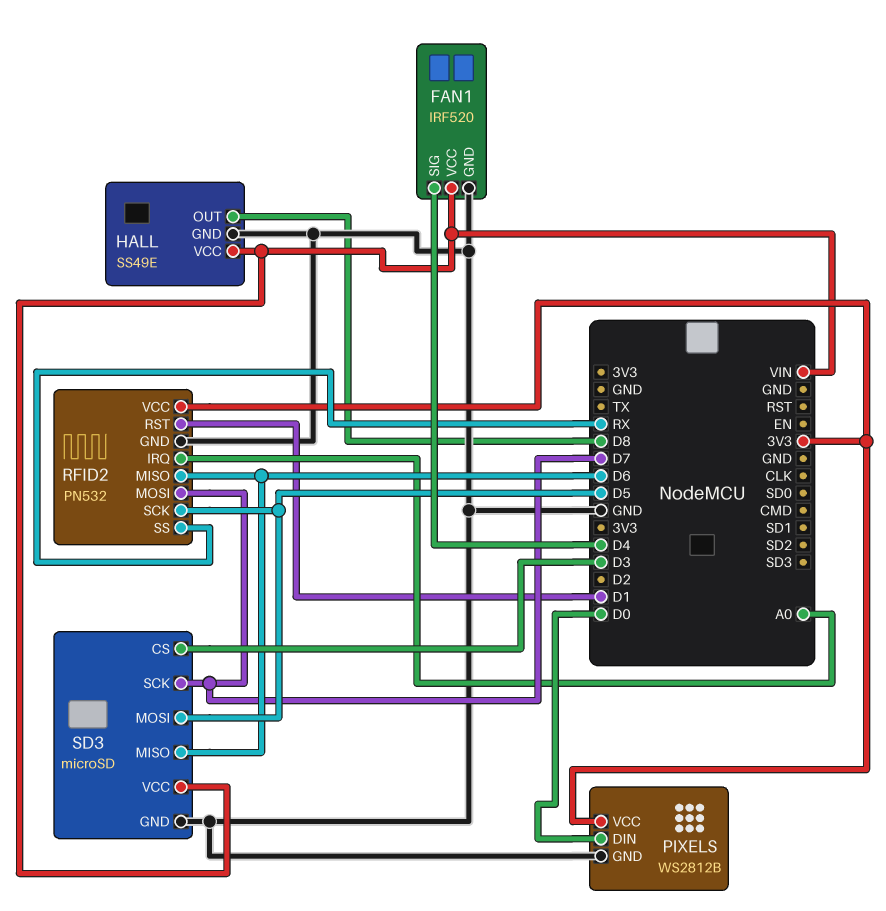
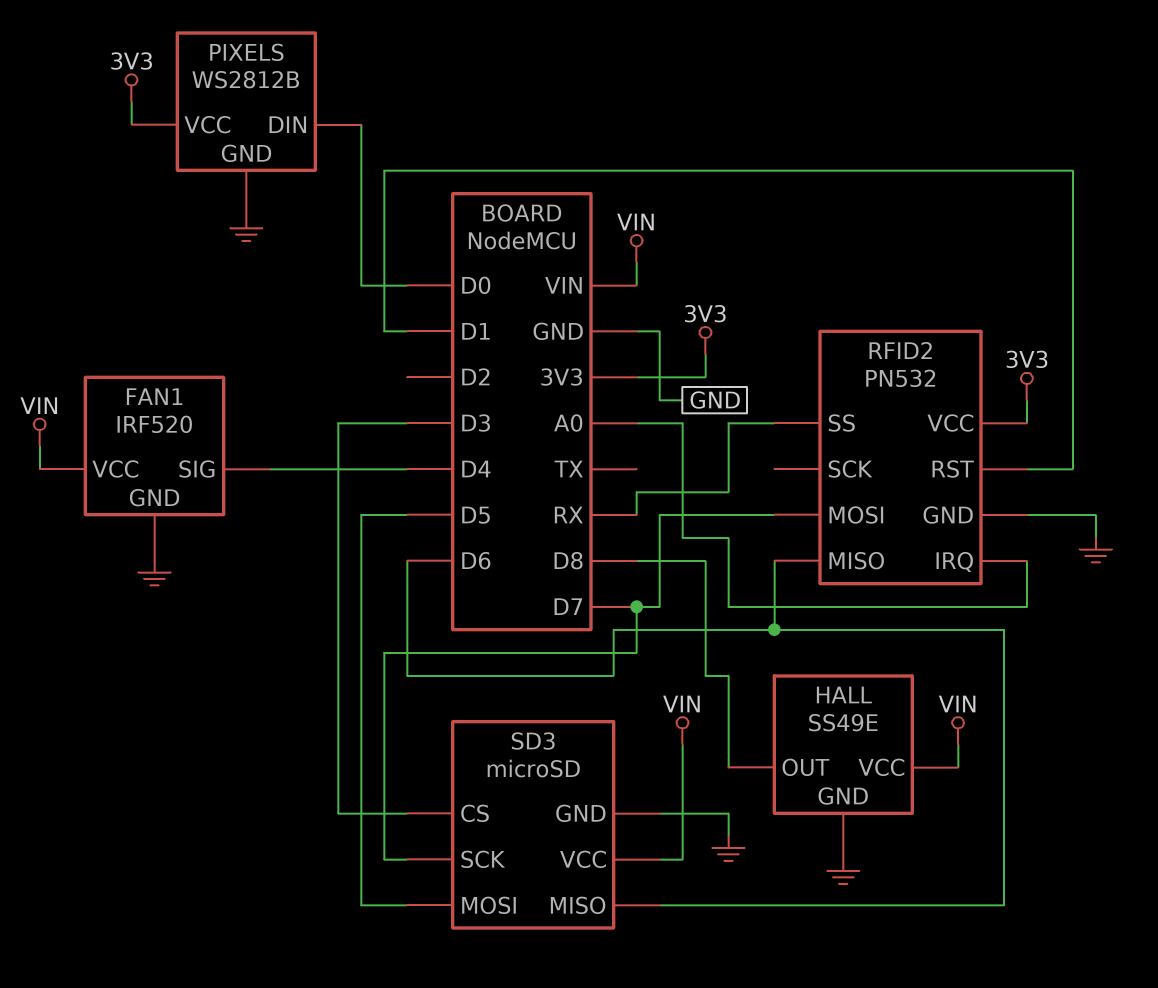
RFID2 pin SCK: D5 -> none

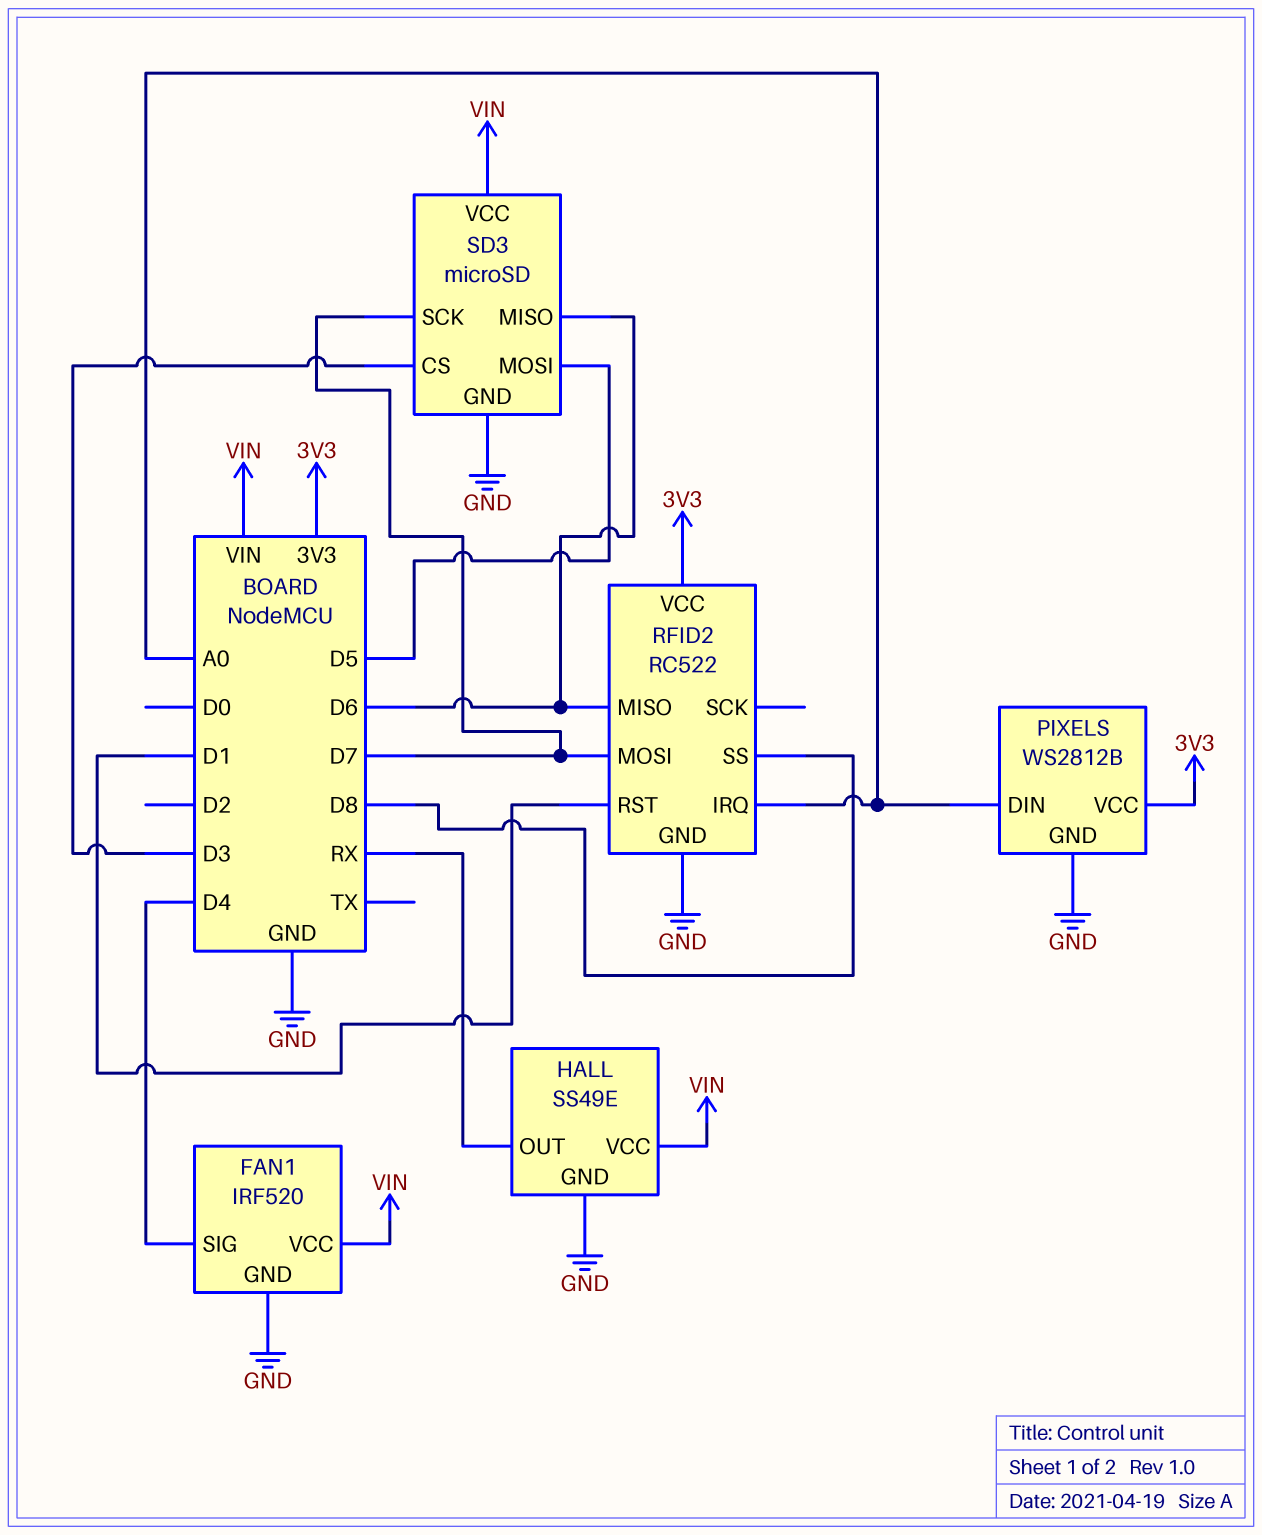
HALL pin OUT: D8 -> RX
PIXELS pin DIN: D0 -> A0
RFID2: PN532 -> RC522
RFID2 pin SS: RX -> D8

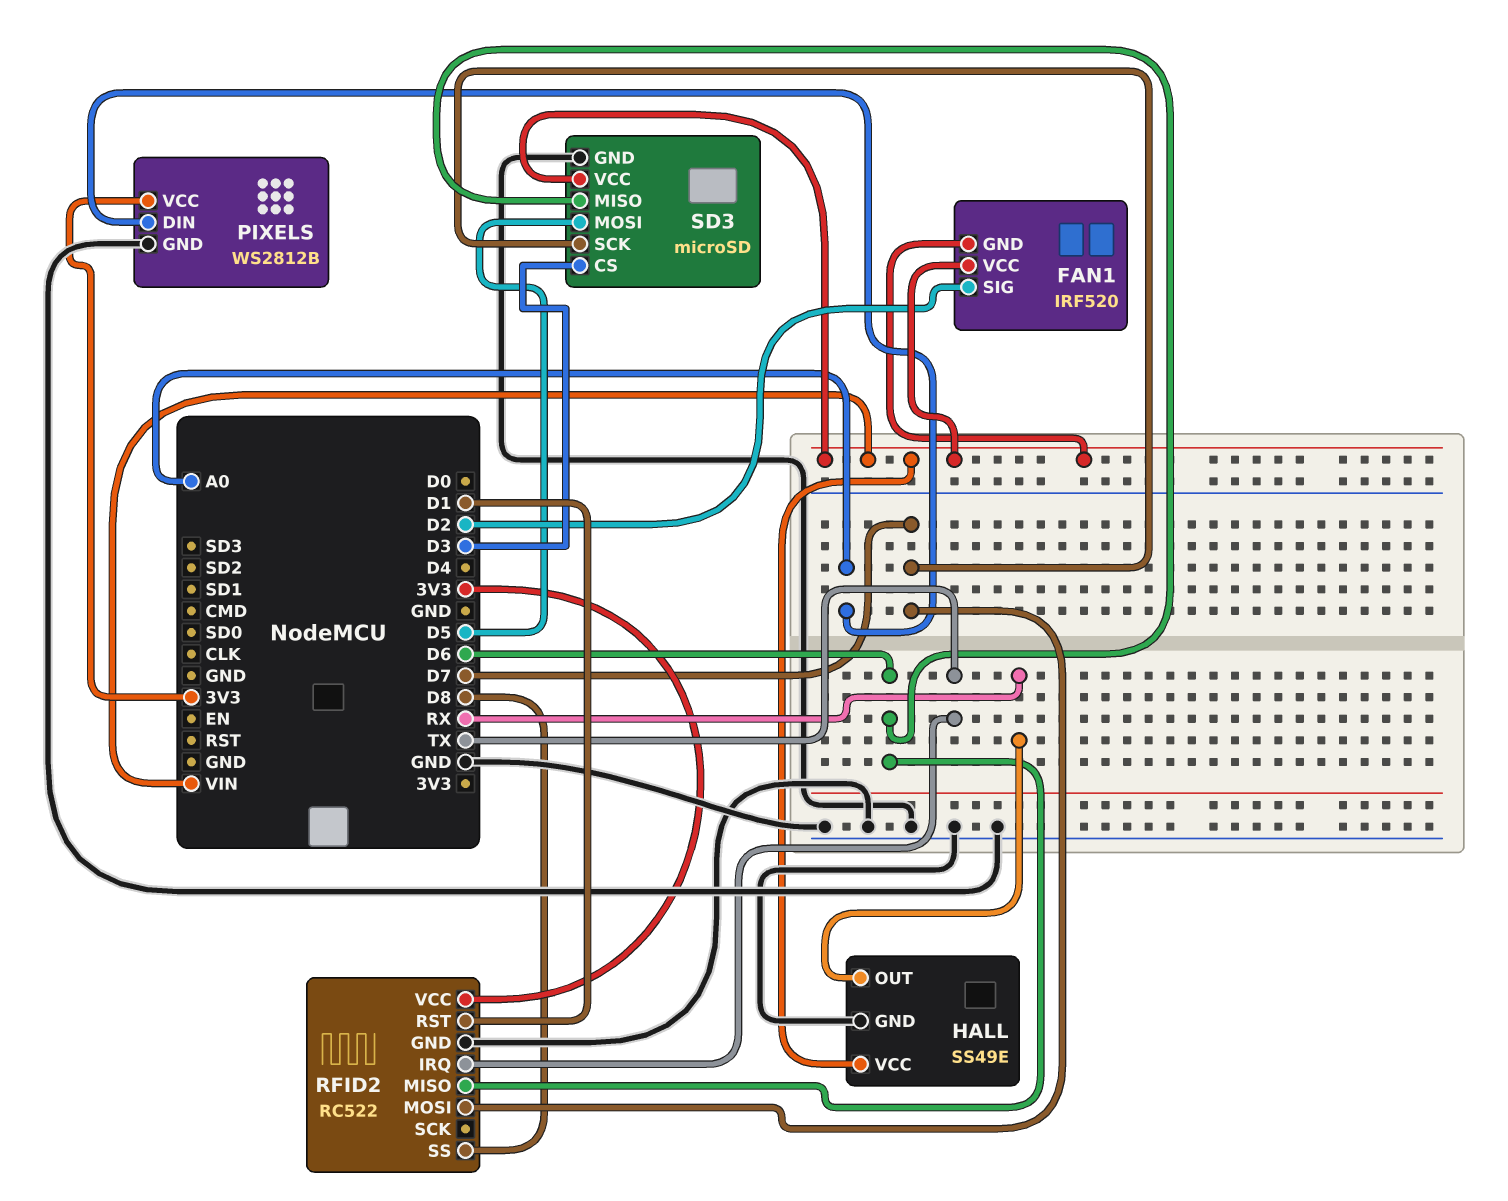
FAN1 pin GND: GND -> VIN
FAN1 pin SIG: D4 -> D2
RFID2 pin IRQ: A0 -> TX

